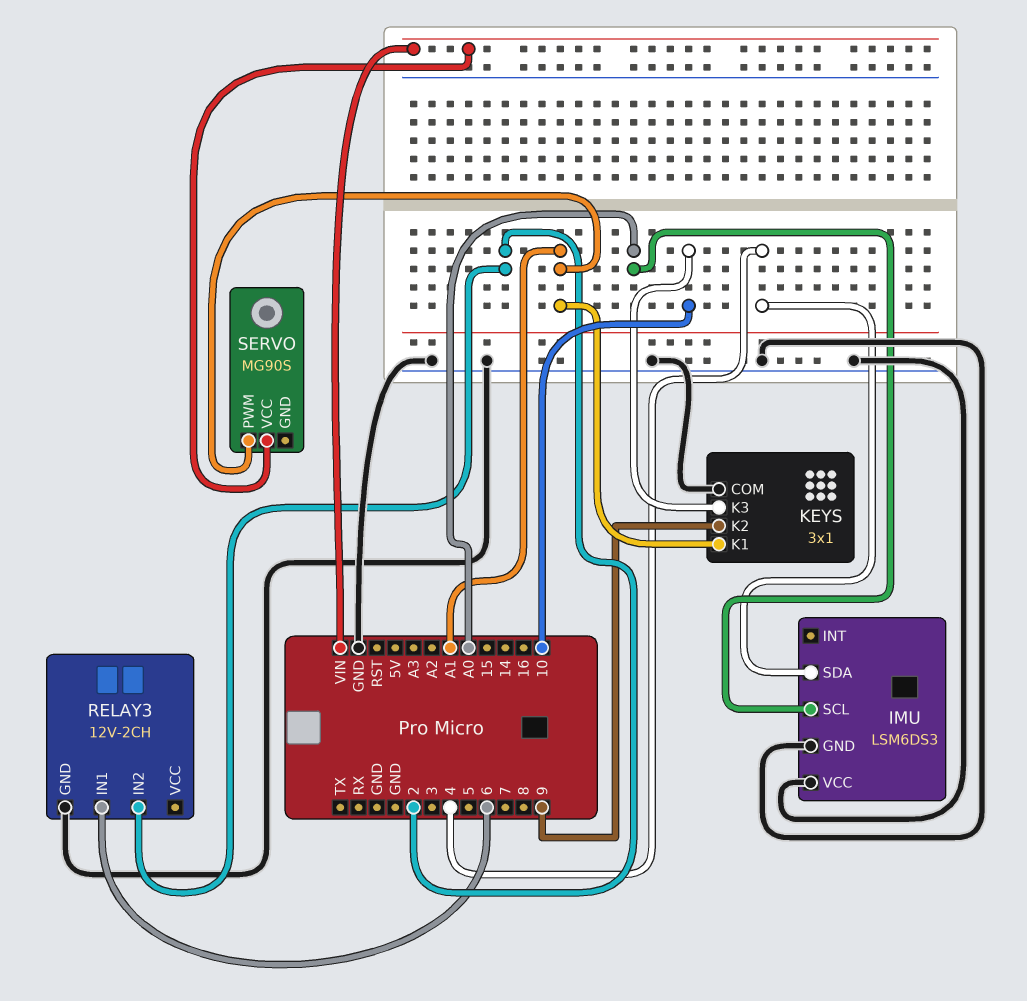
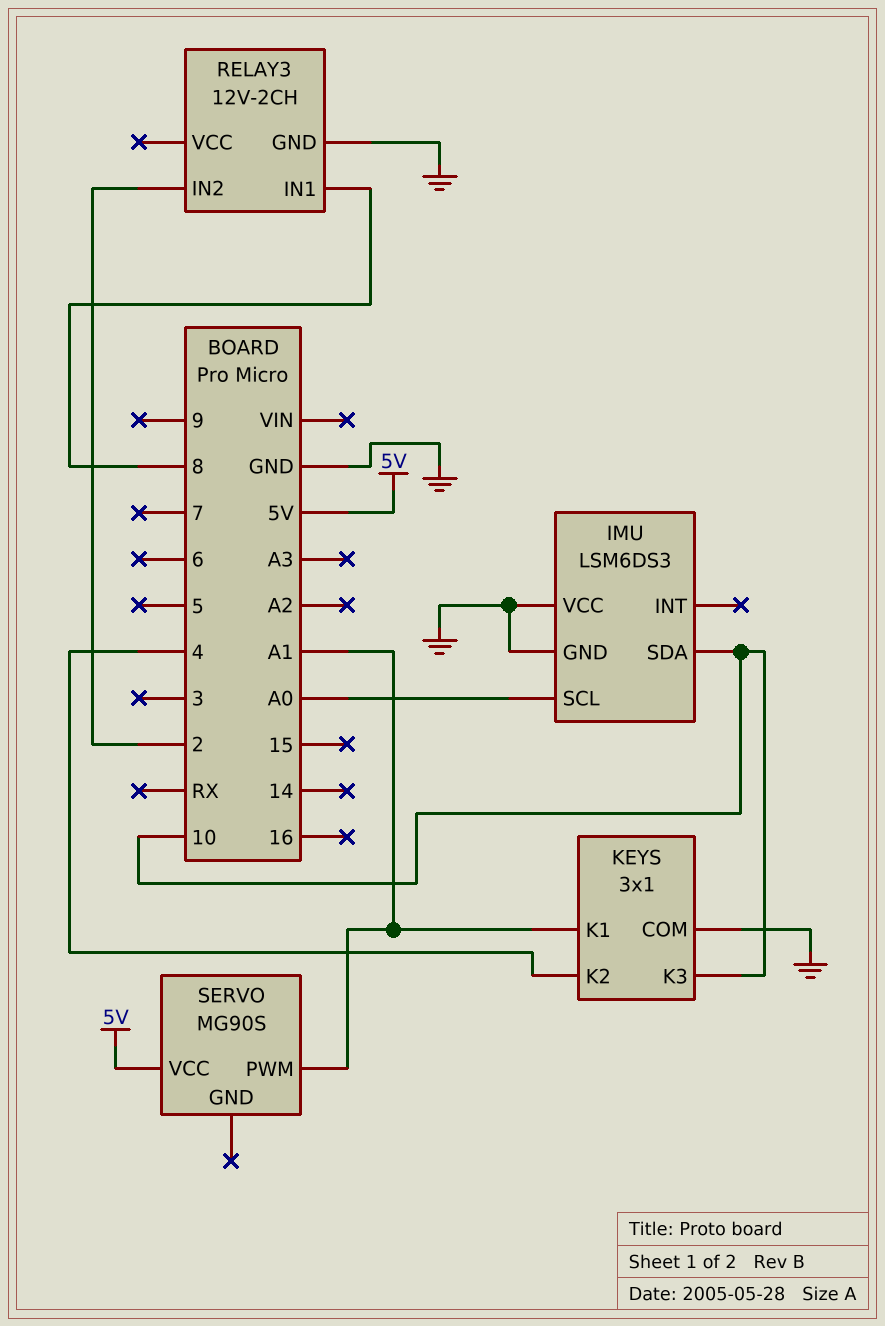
IMU pin SDA: 4 -> 10
KEYS pin K2: 9 -> 4
RELAY3 pin IN1: 6 -> 8
SERVO pin VCC: VIN -> 5V

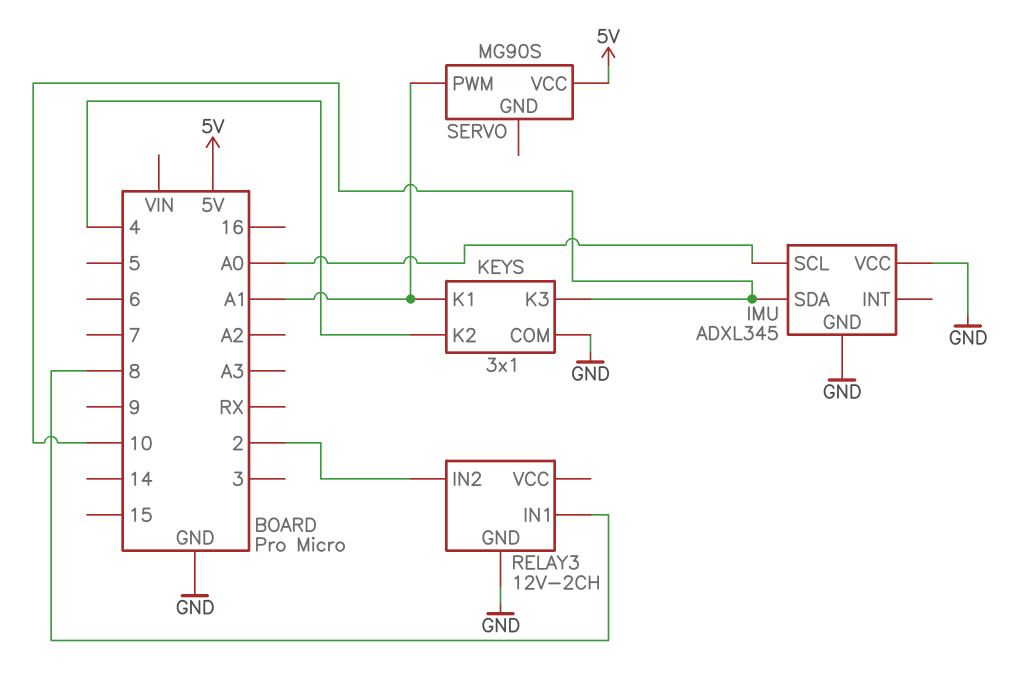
IMU: LSM6DS3 -> ADXL345

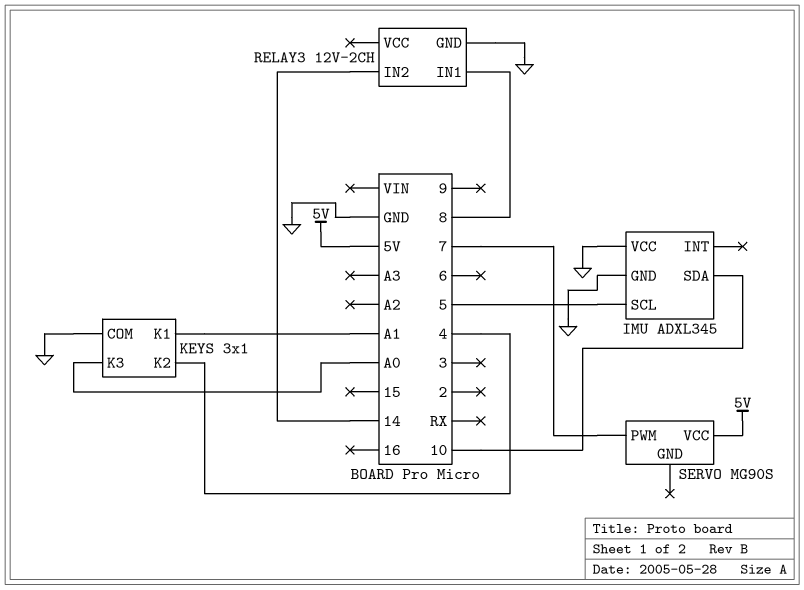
IMU pin SCL: A0 -> 5
KEYS pin K3: 10 -> A0
RELAY3 pin IN2: 2 -> 14
SERVO pin PWM: A1 -> 7

